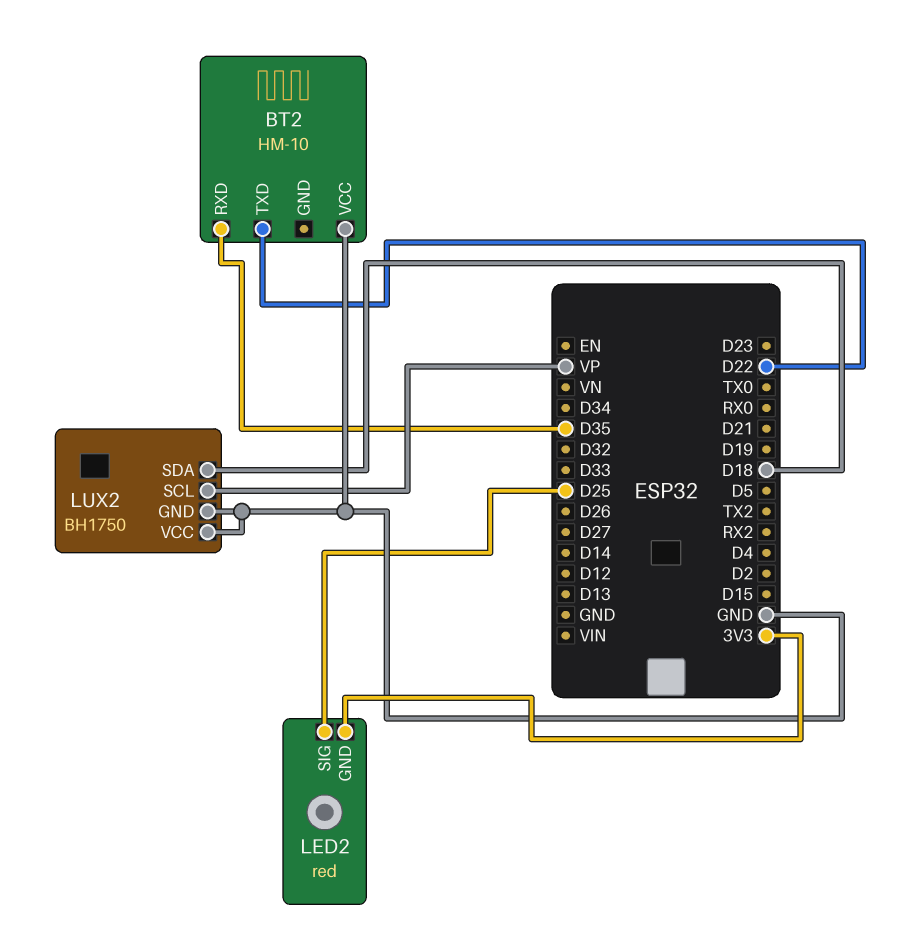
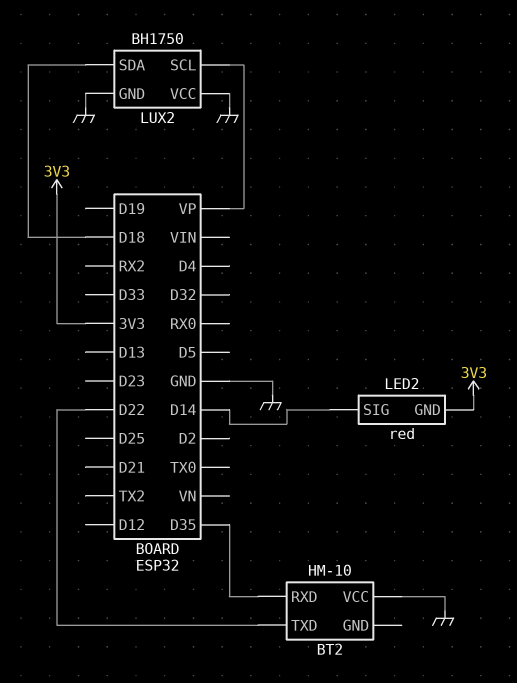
LED2 pin SIG: D25 -> D14

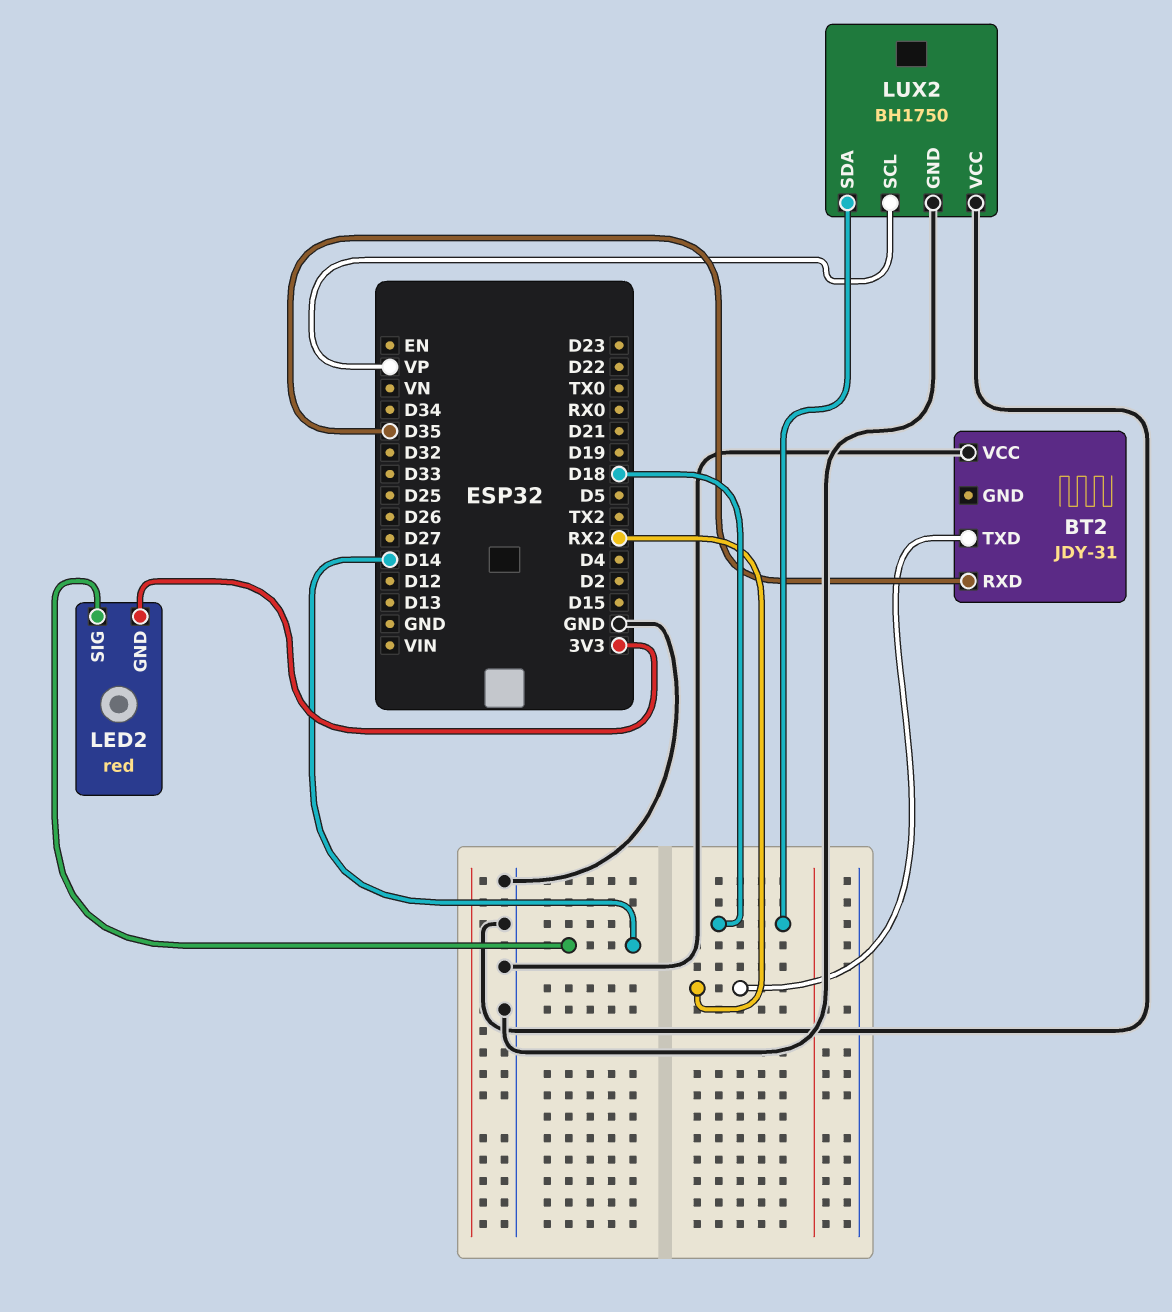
BT2: HM-10 -> JDY-31
BT2 pin TXD: D22 -> RX2

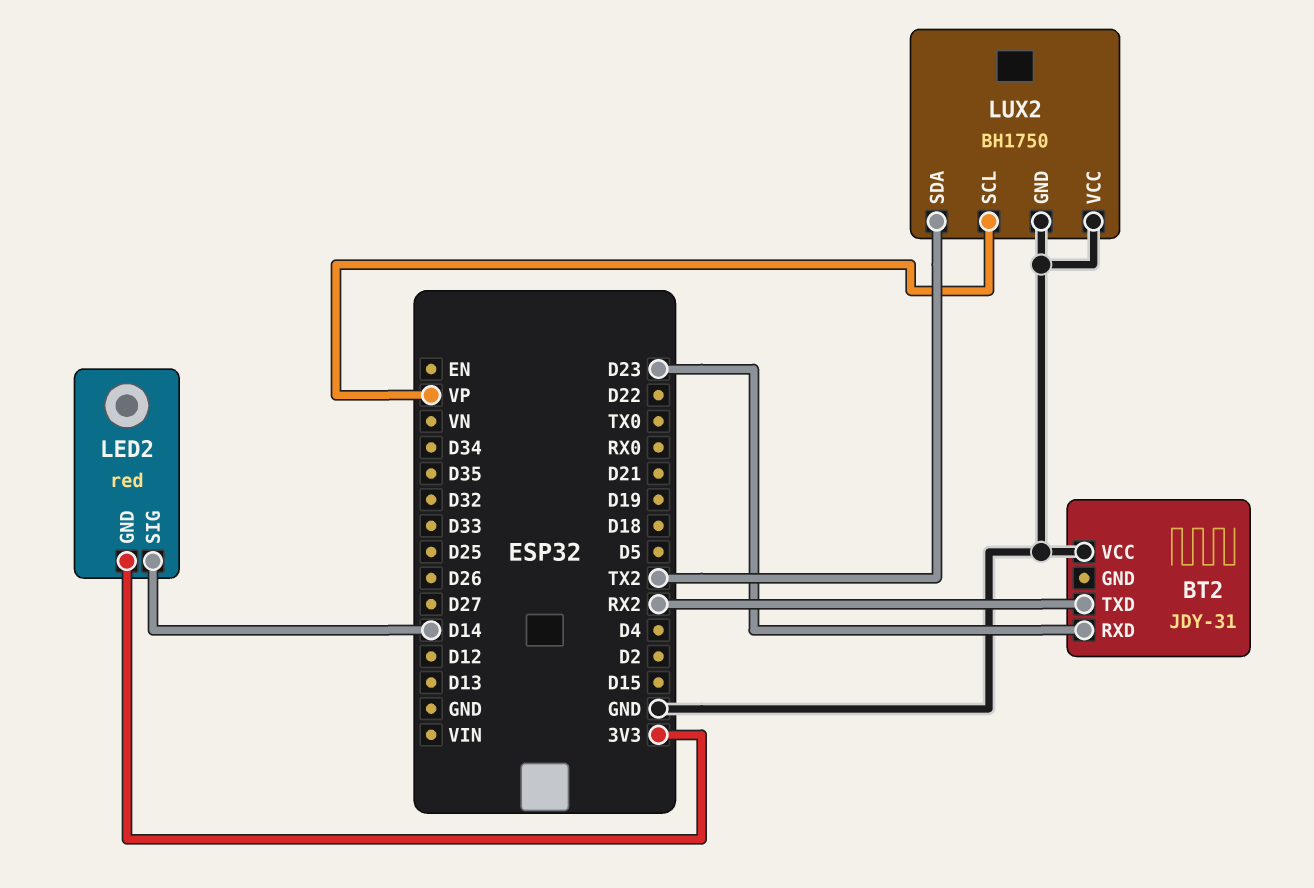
BT2 pin RXD: D35 -> D23
LUX2 pin SDA: D18 -> TX2

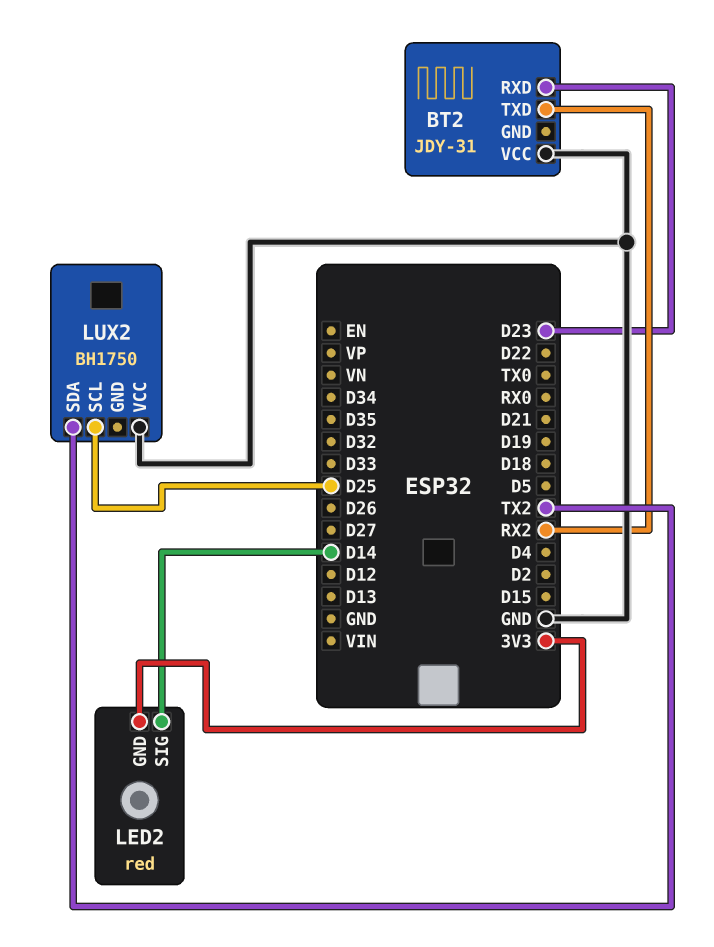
LUX2 pin GND: GND -> none
LUX2 pin SCL: VP -> D25

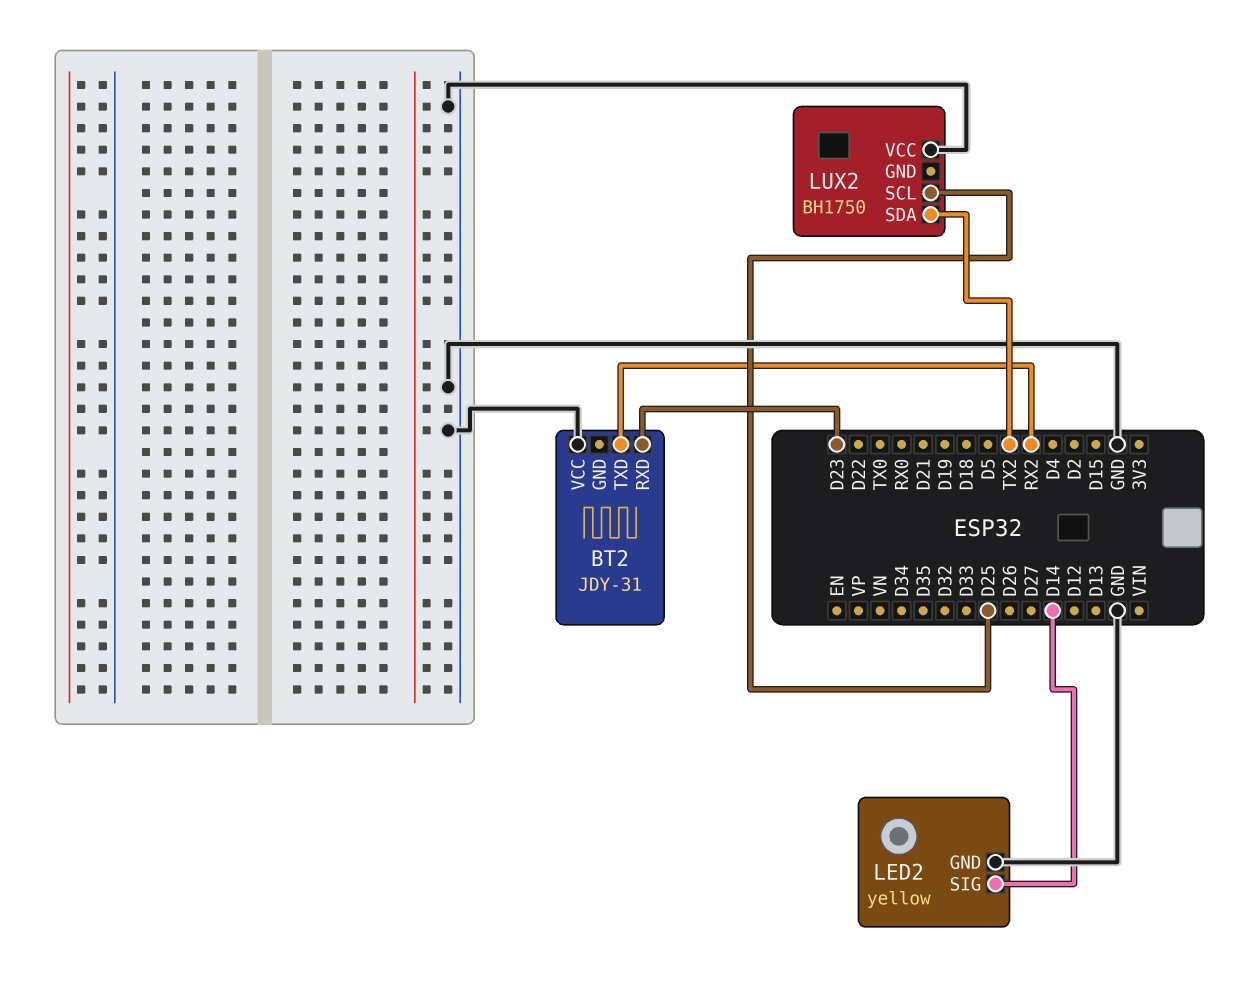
LED2: red -> yellow
LED2 pin GND: 3V3 -> GND

